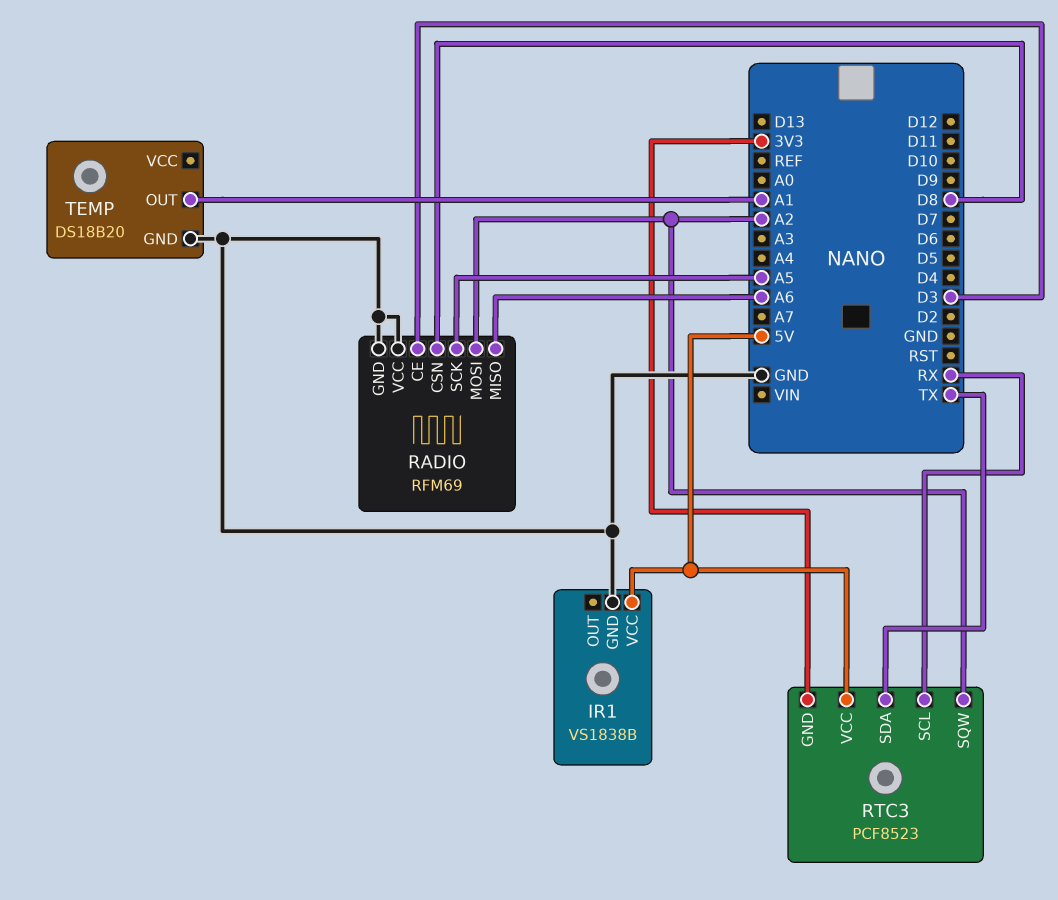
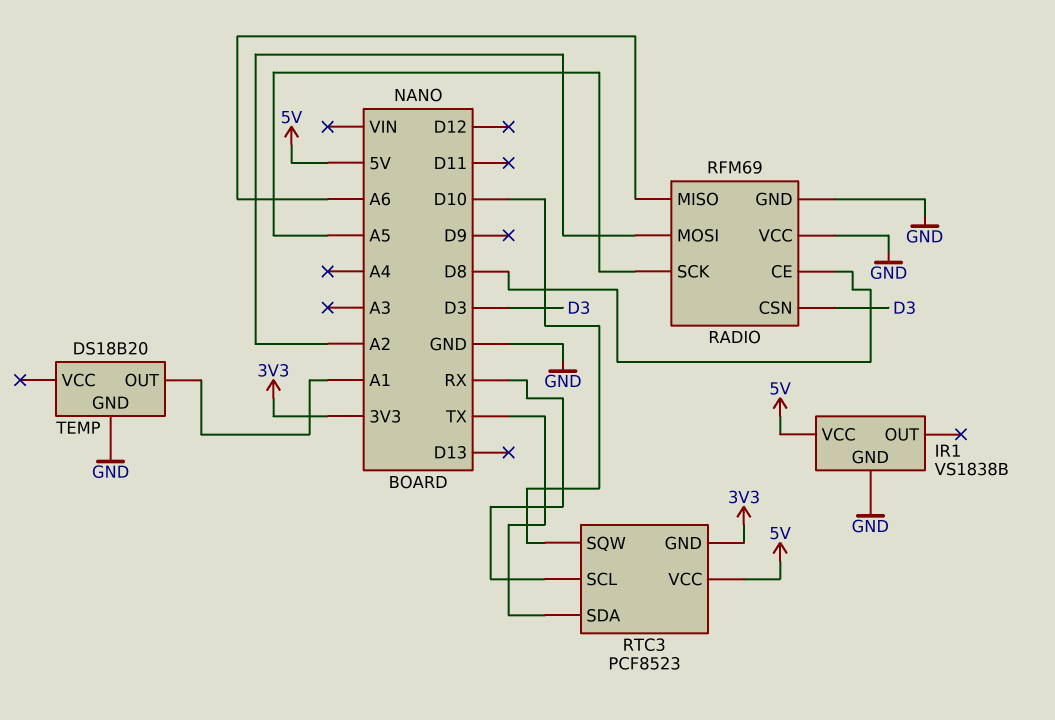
RADIO pin CE: D3 -> D8
RADIO pin CSN: D8 -> D3
RTC3 pin SQW: A2 -> D10

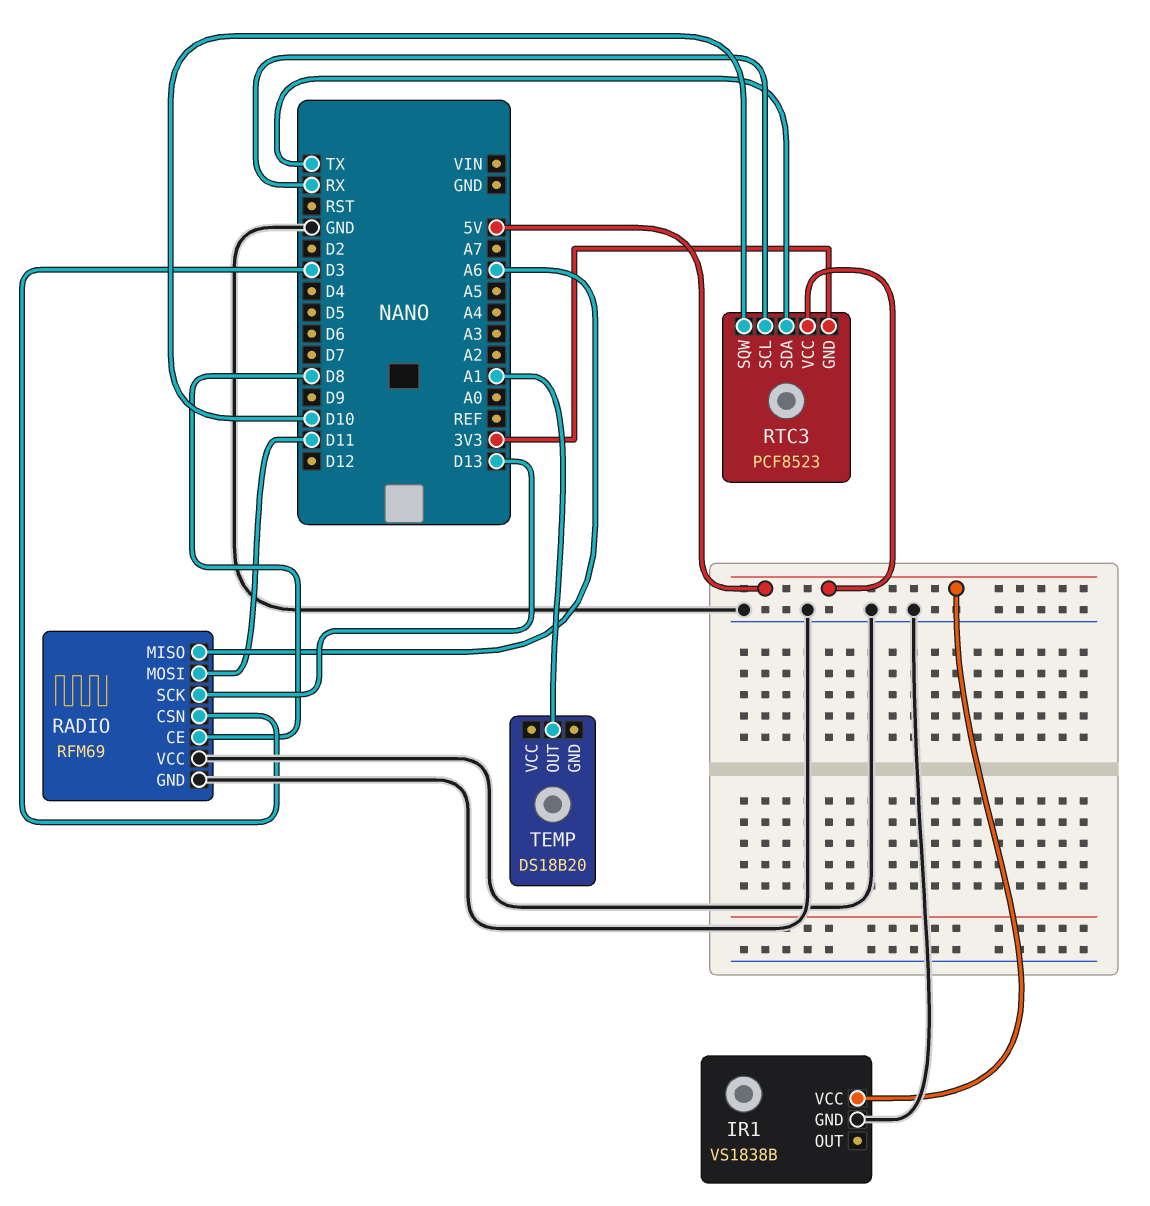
RADIO pin MOSI: A2 -> D11
RADIO pin SCK: A5 -> D13
TEMP pin GND: GND -> none

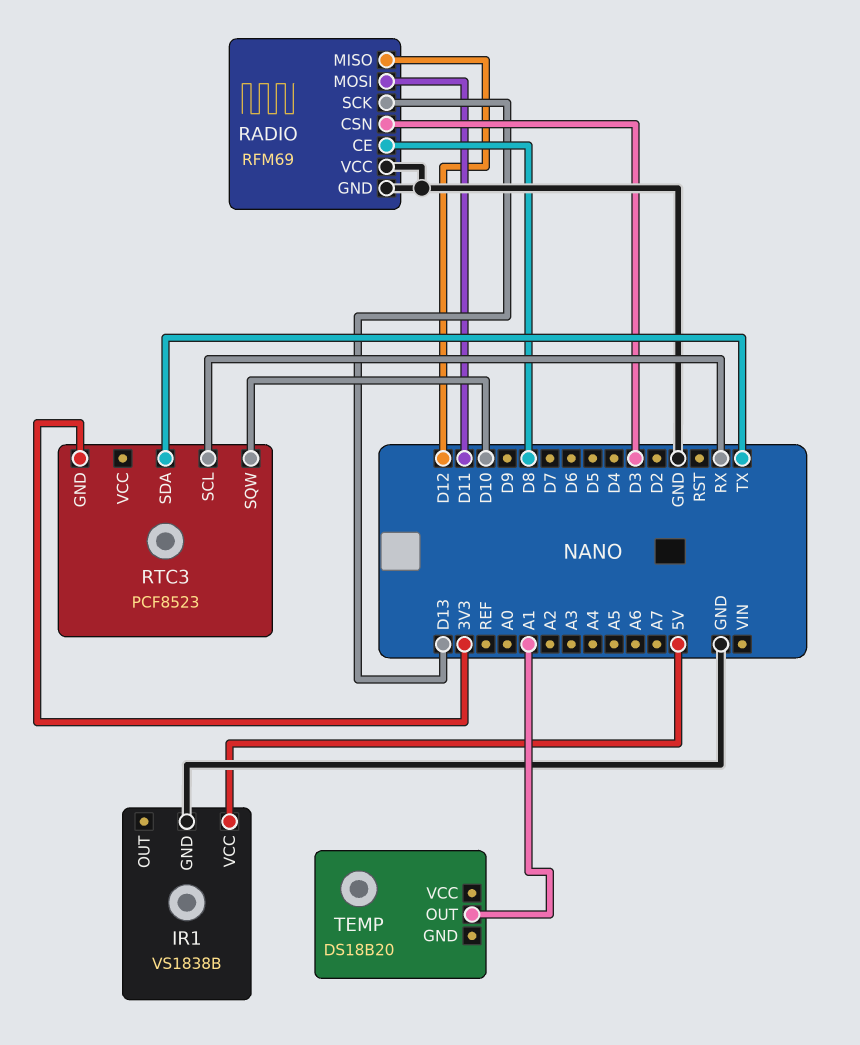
RADIO pin MISO: A6 -> D12
RTC3 pin VCC: 5V -> none

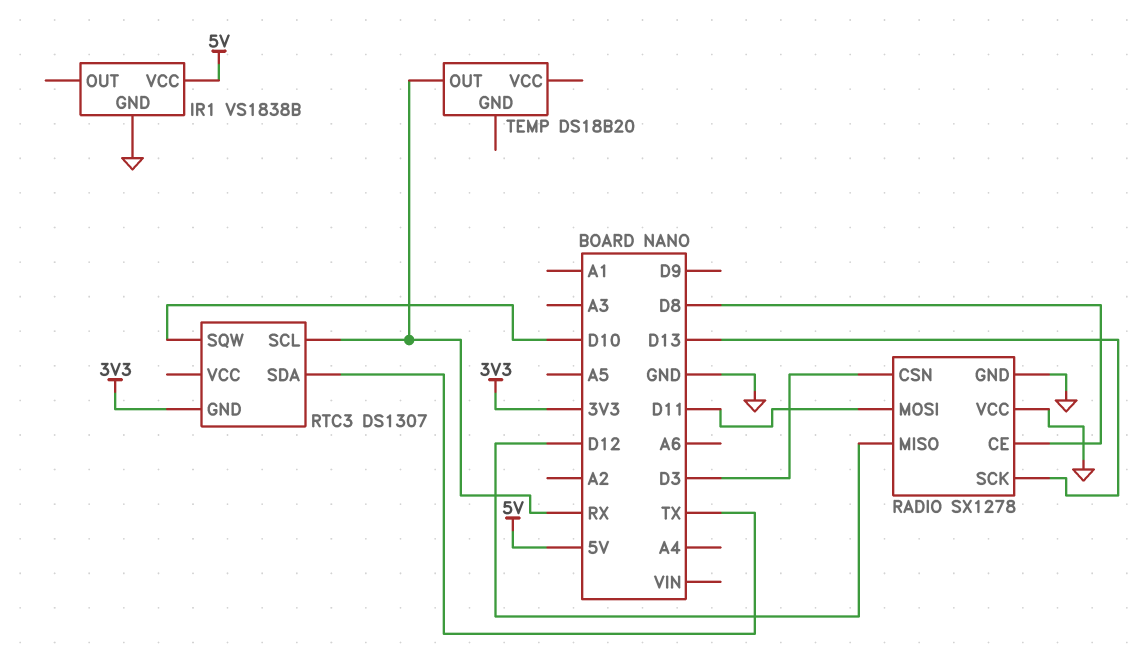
RADIO: RFM69 -> SX1278
RTC3: PCF8523 -> DS1307
TEMP pin OUT: A1 -> RX

